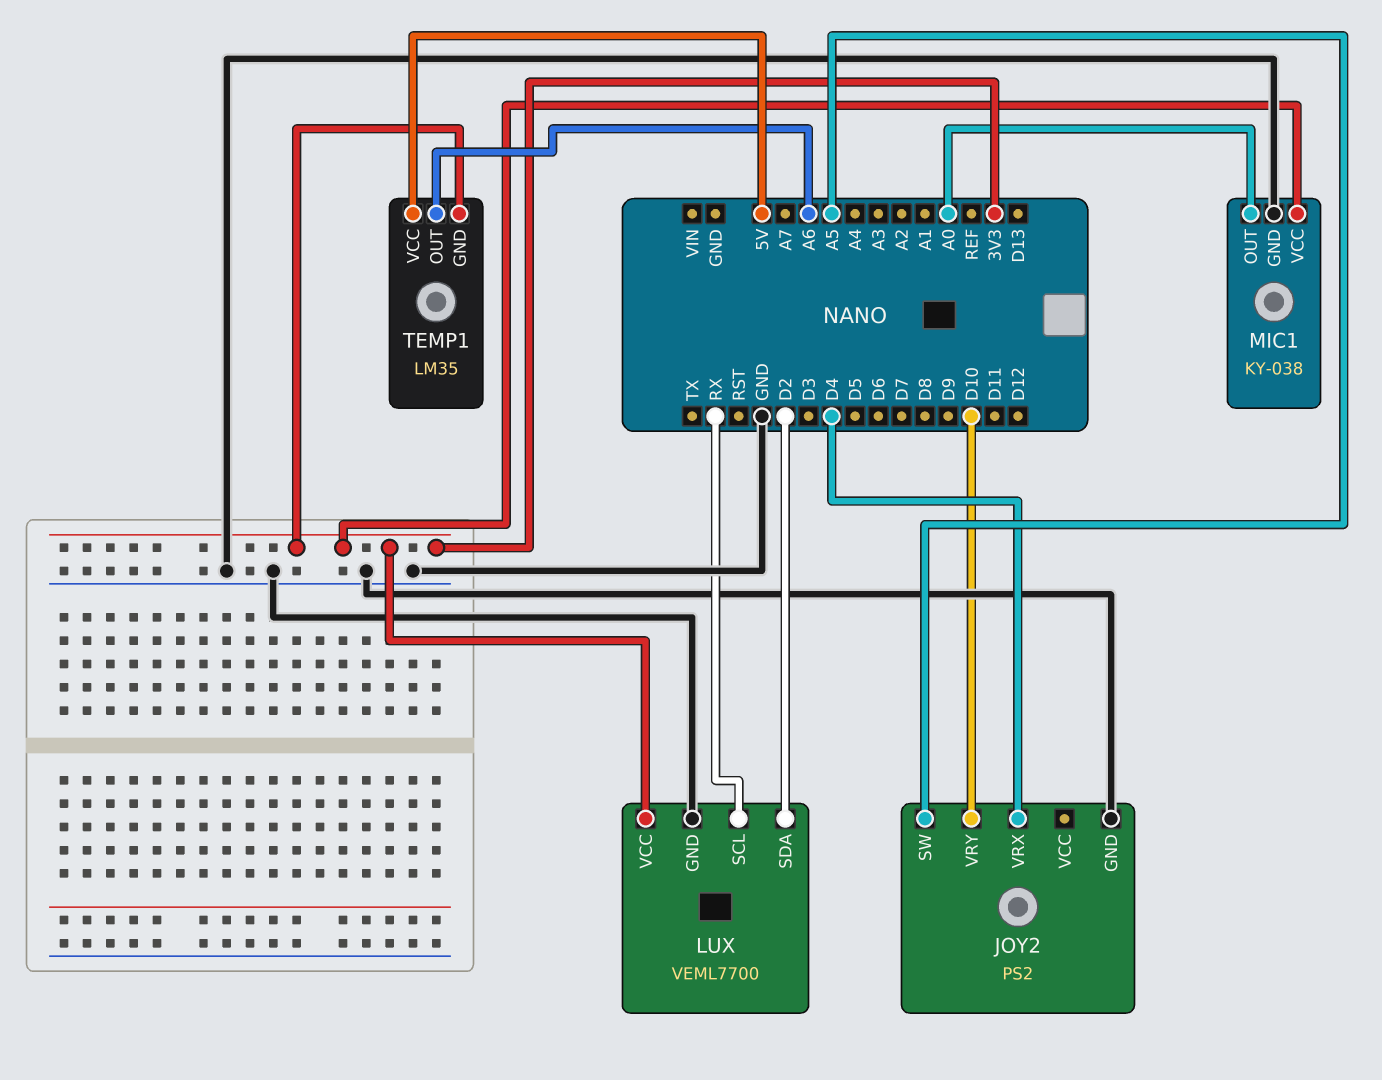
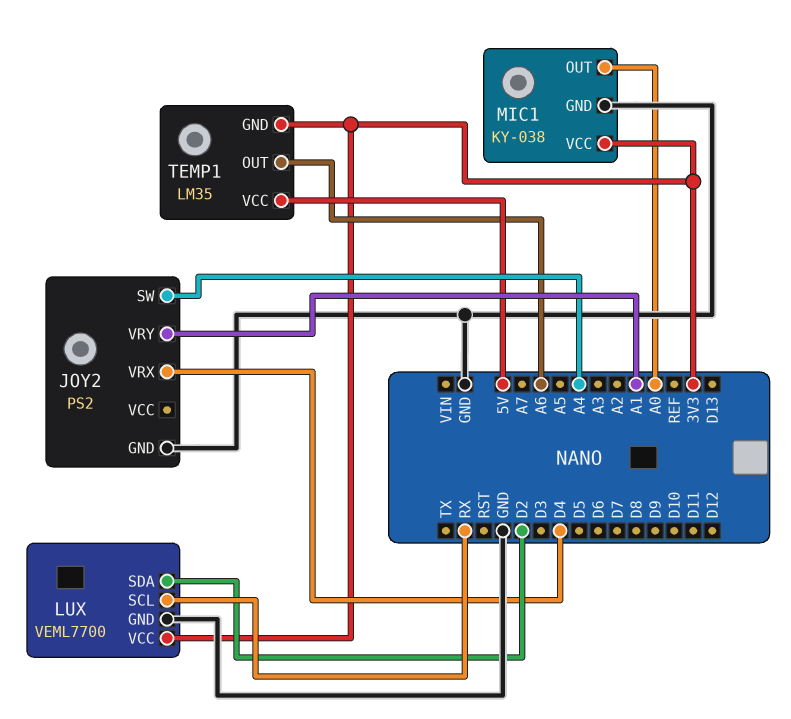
JOY2 pin SW: A5 -> A4
JOY2 pin VRY: D10 -> A1

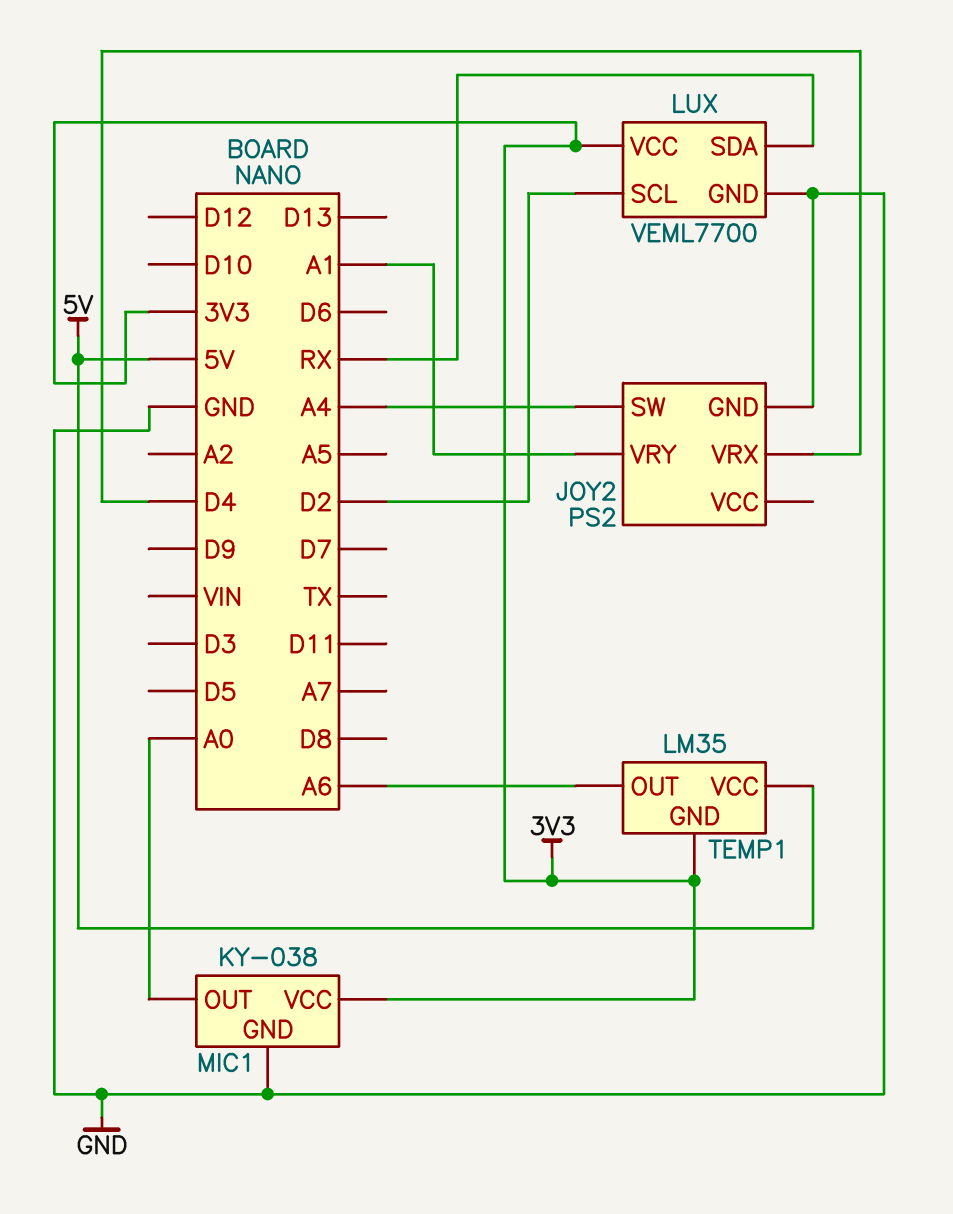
LUX pin SCL: RX -> D2
LUX pin SDA: D2 -> RX

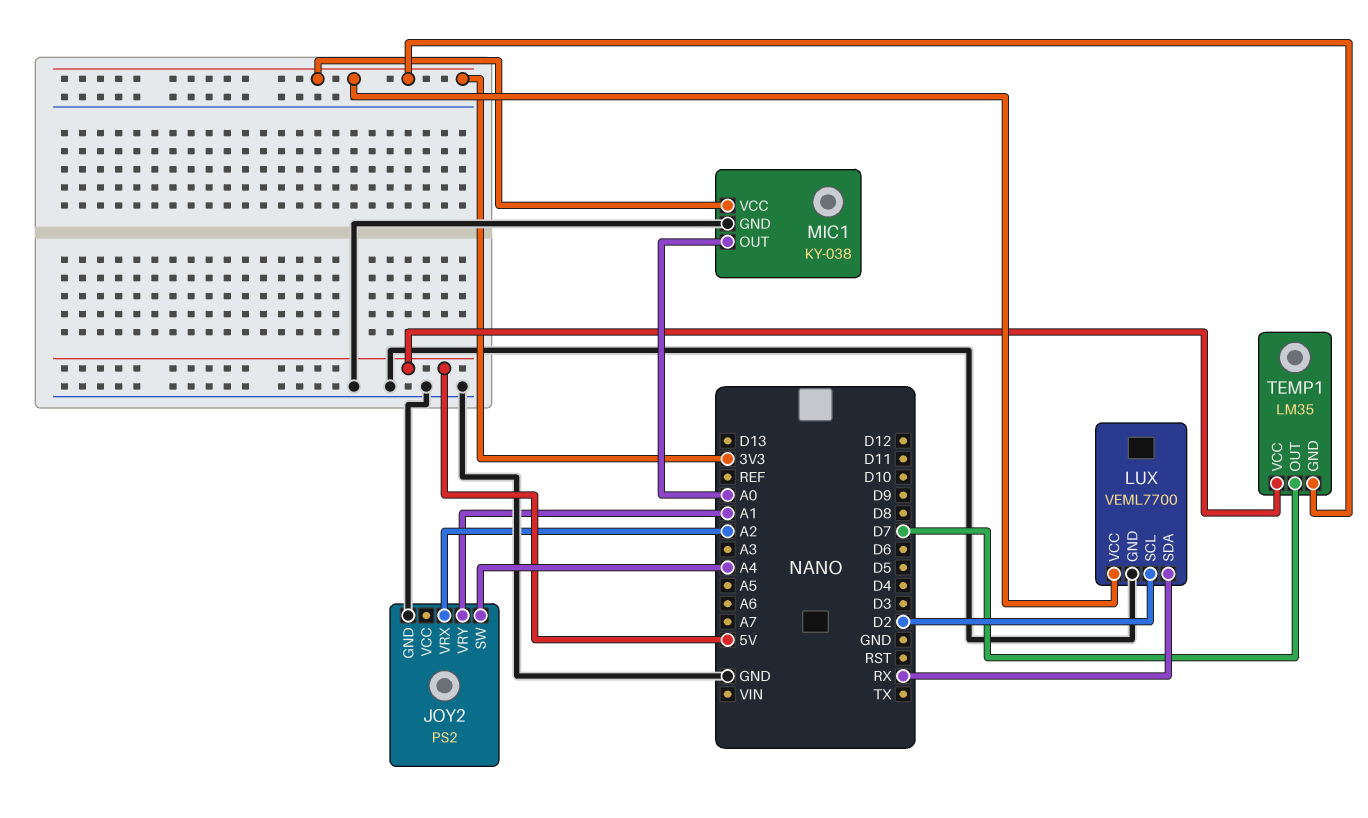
JOY2 pin VRX: D4 -> A2
TEMP1 pin OUT: A6 -> D7

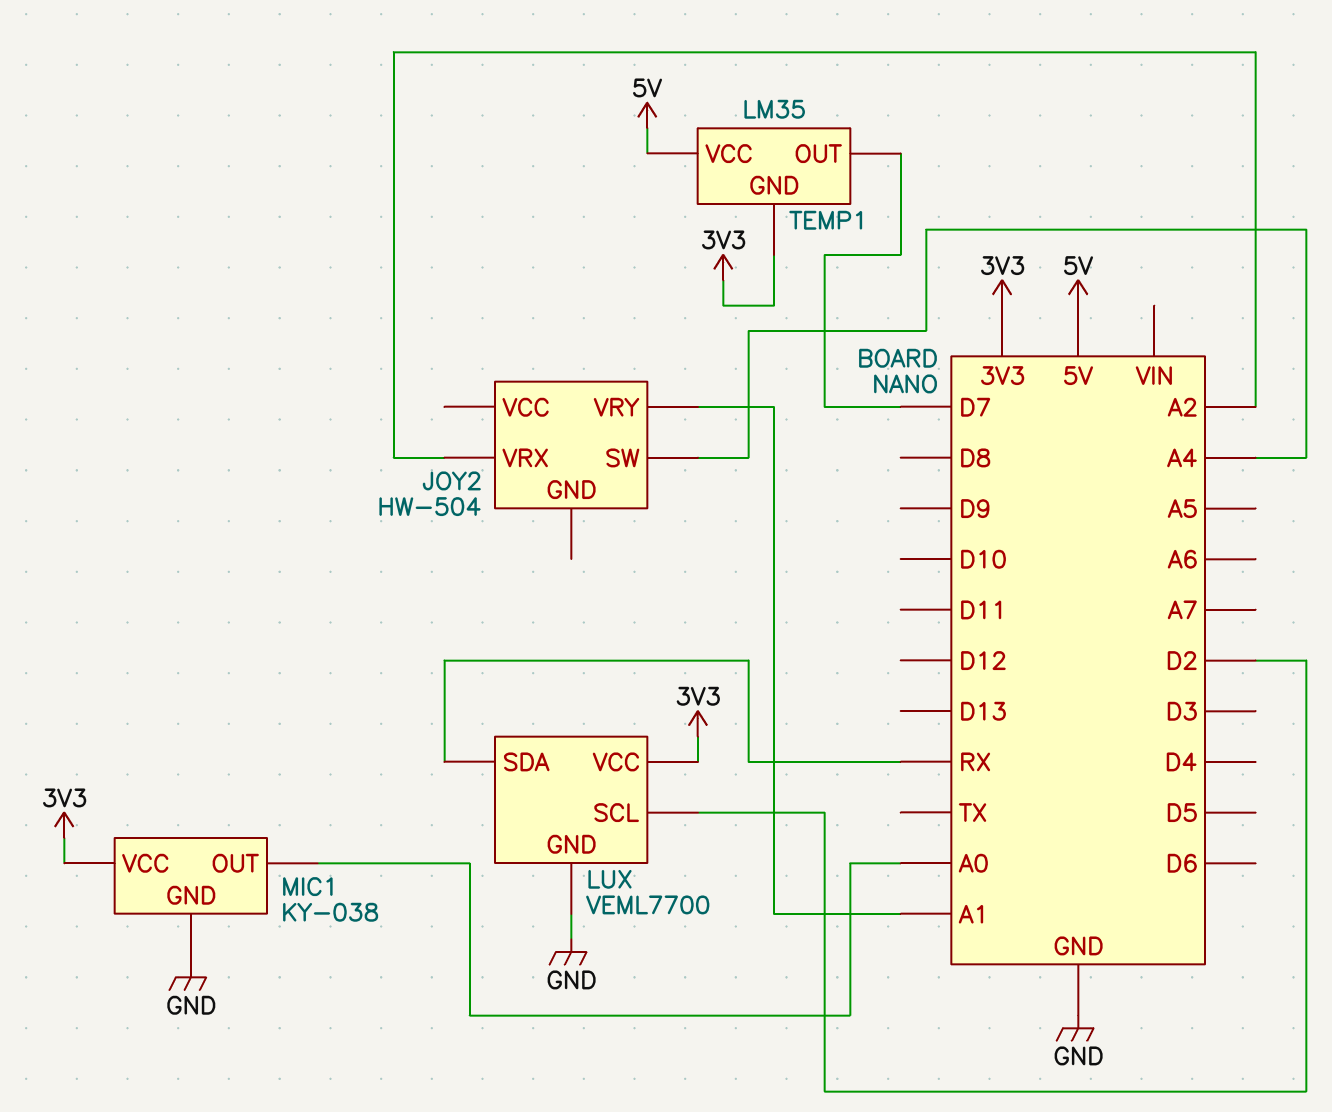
JOY2: PS2 -> HW-504
JOY2 pin GND: GND -> none

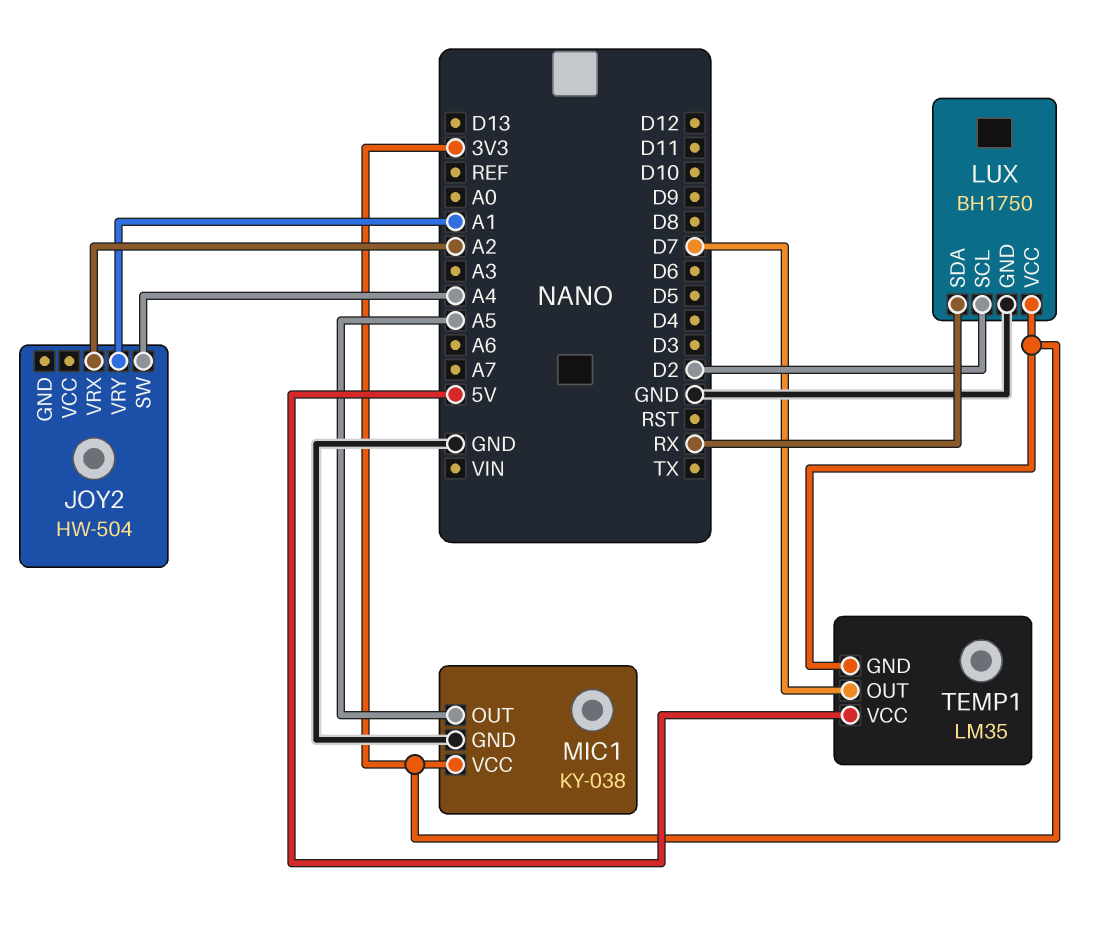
LUX: VEML7700 -> BH1750
MIC1 pin OUT: A0 -> A5

